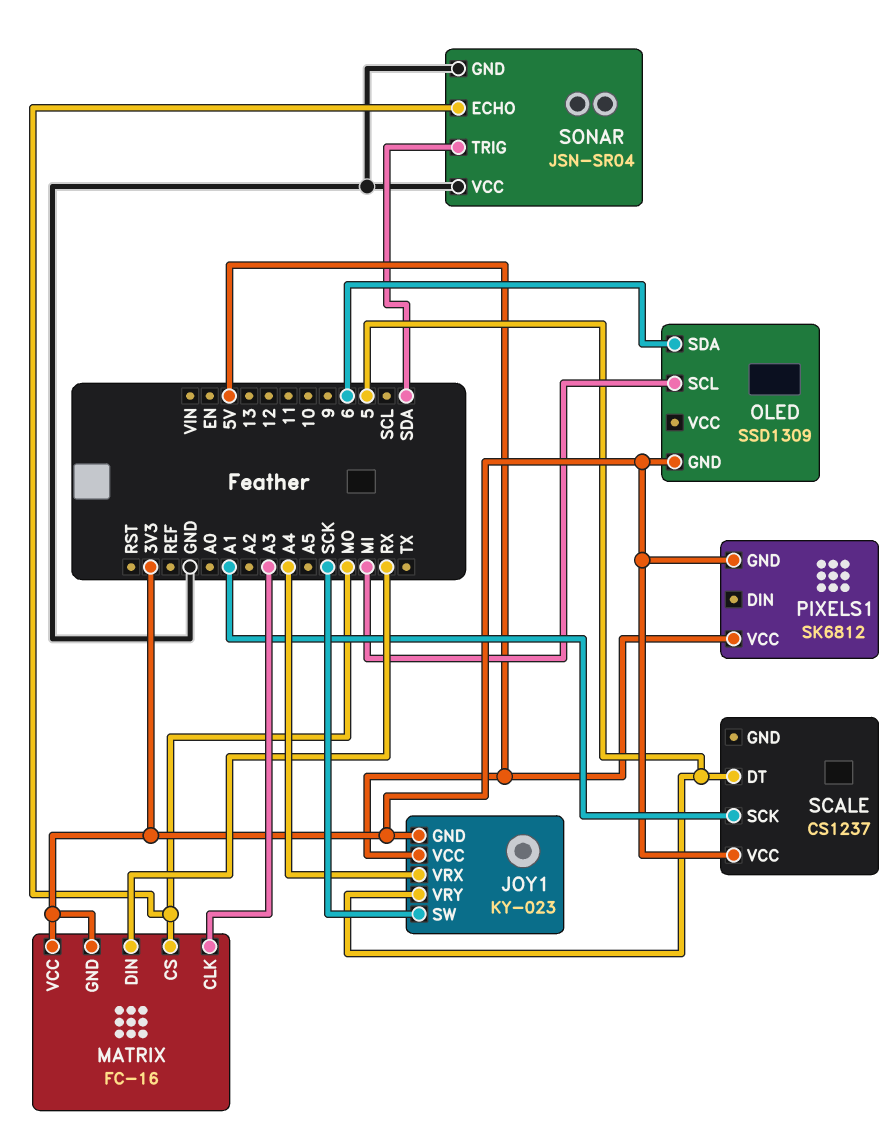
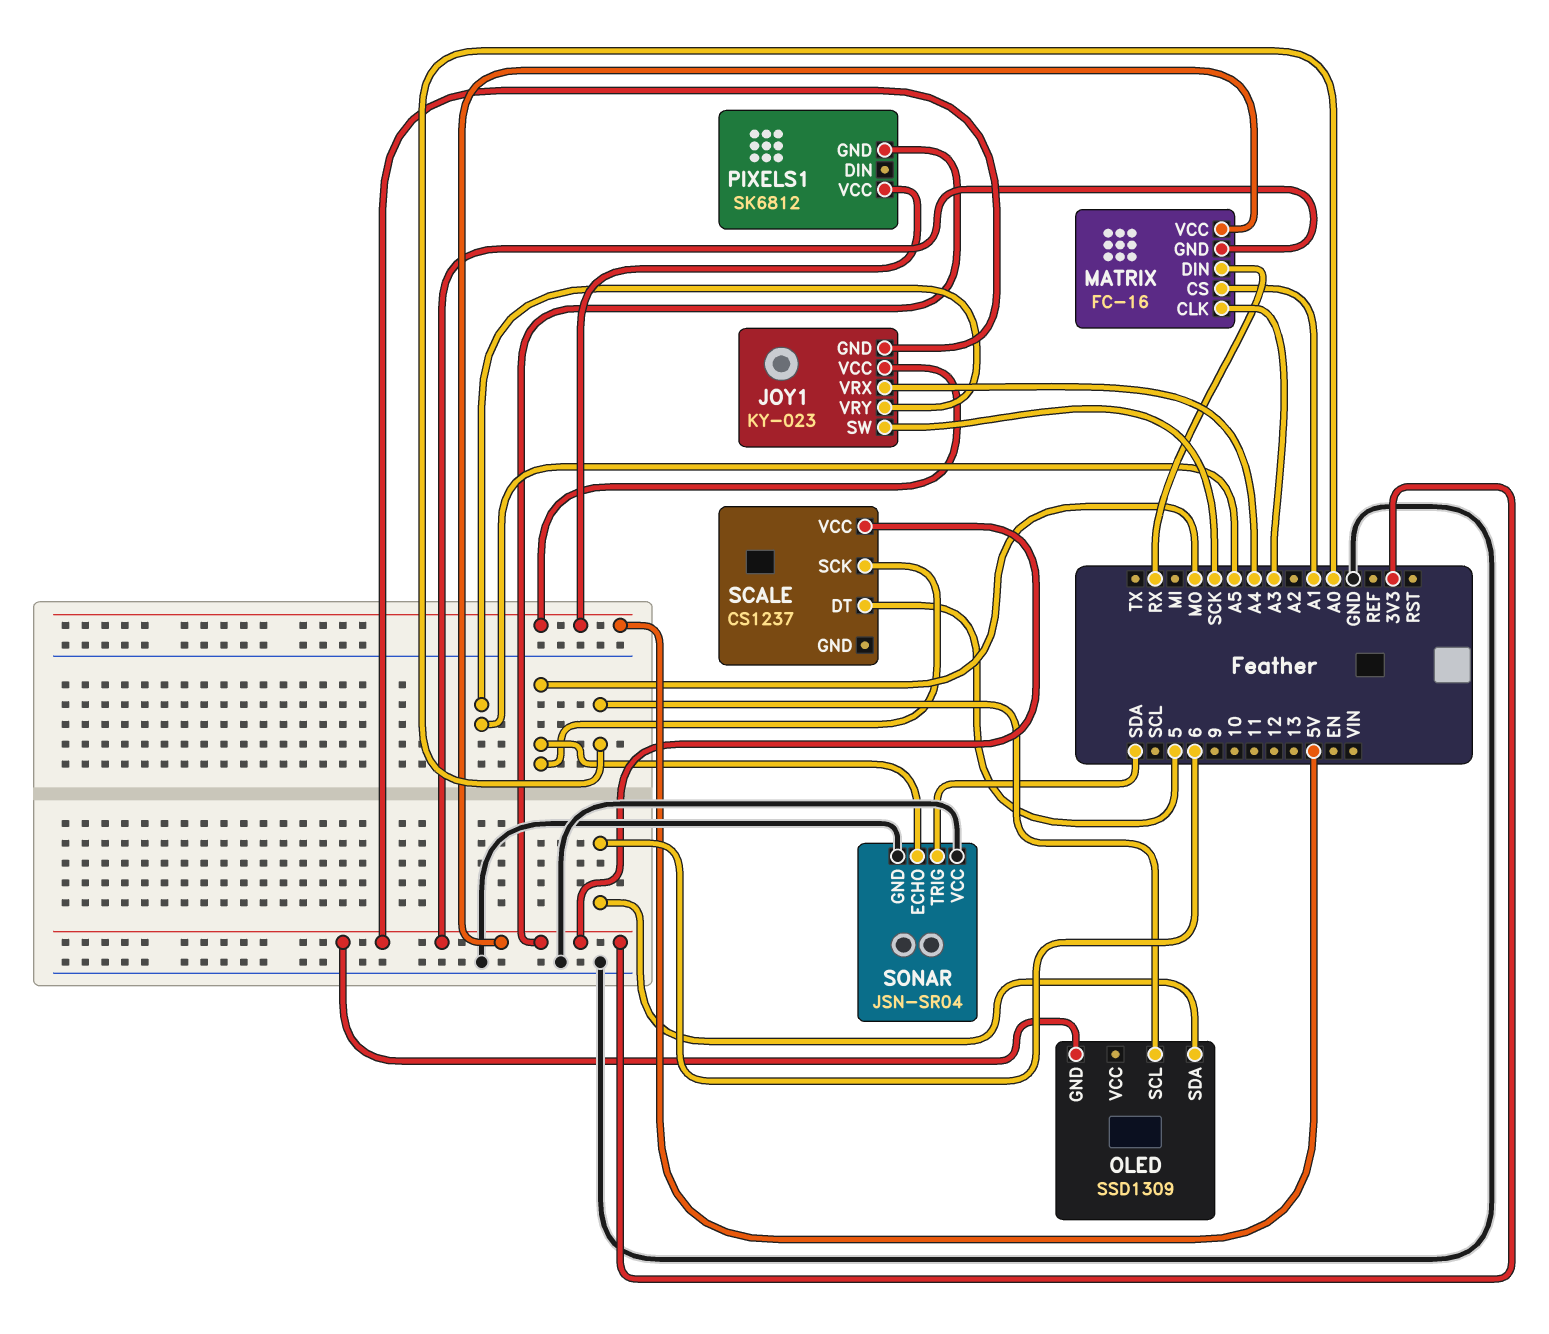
JOY1 pin VRY: 5 -> A5
MATRIX pin CS: MO -> A1
OLED pin SCL: MI -> A0
SCALE pin SCK: A1 -> MO

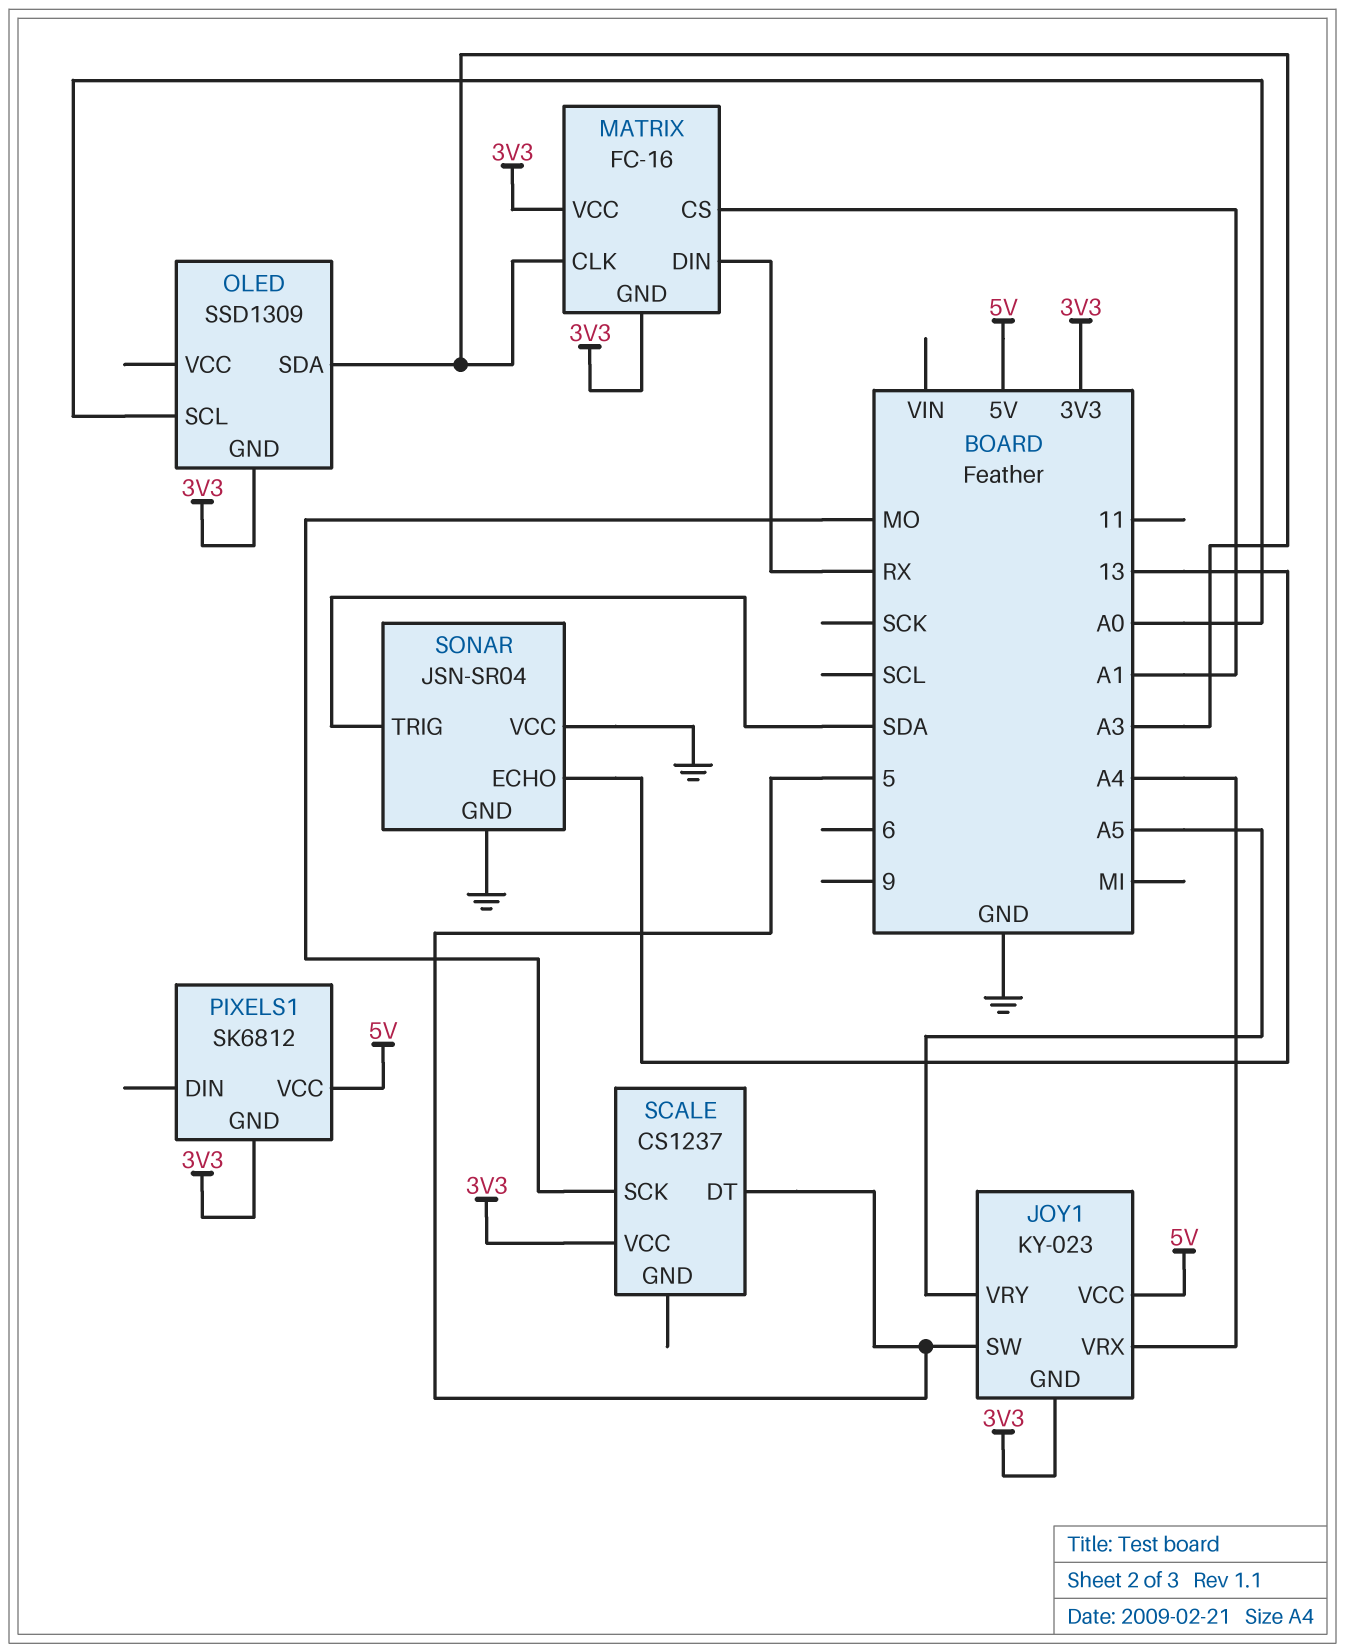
JOY1 pin SW: SCK -> 5
OLED pin SDA: 6 -> A3
SONAR pin ECHO: MO -> 13

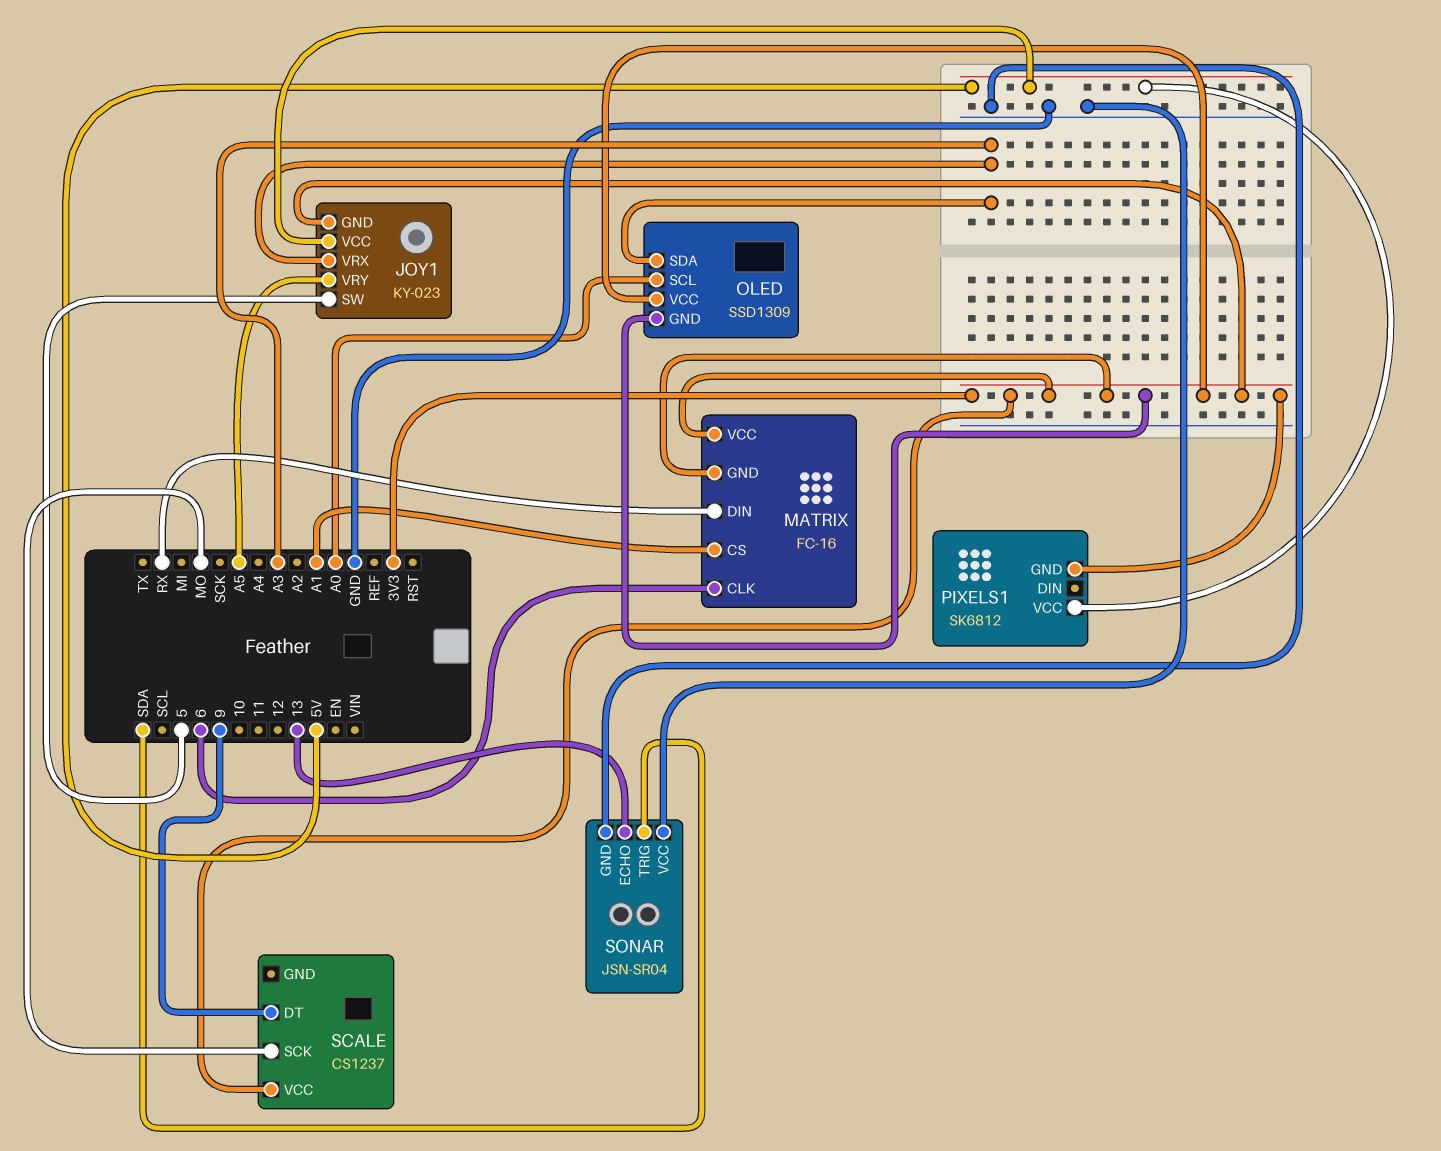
JOY1 pin VRX: A4 -> A3
MATRIX pin CLK: A3 -> 6
OLED pin VCC: none -> 3V3
SCALE pin DT: 5 -> 9

